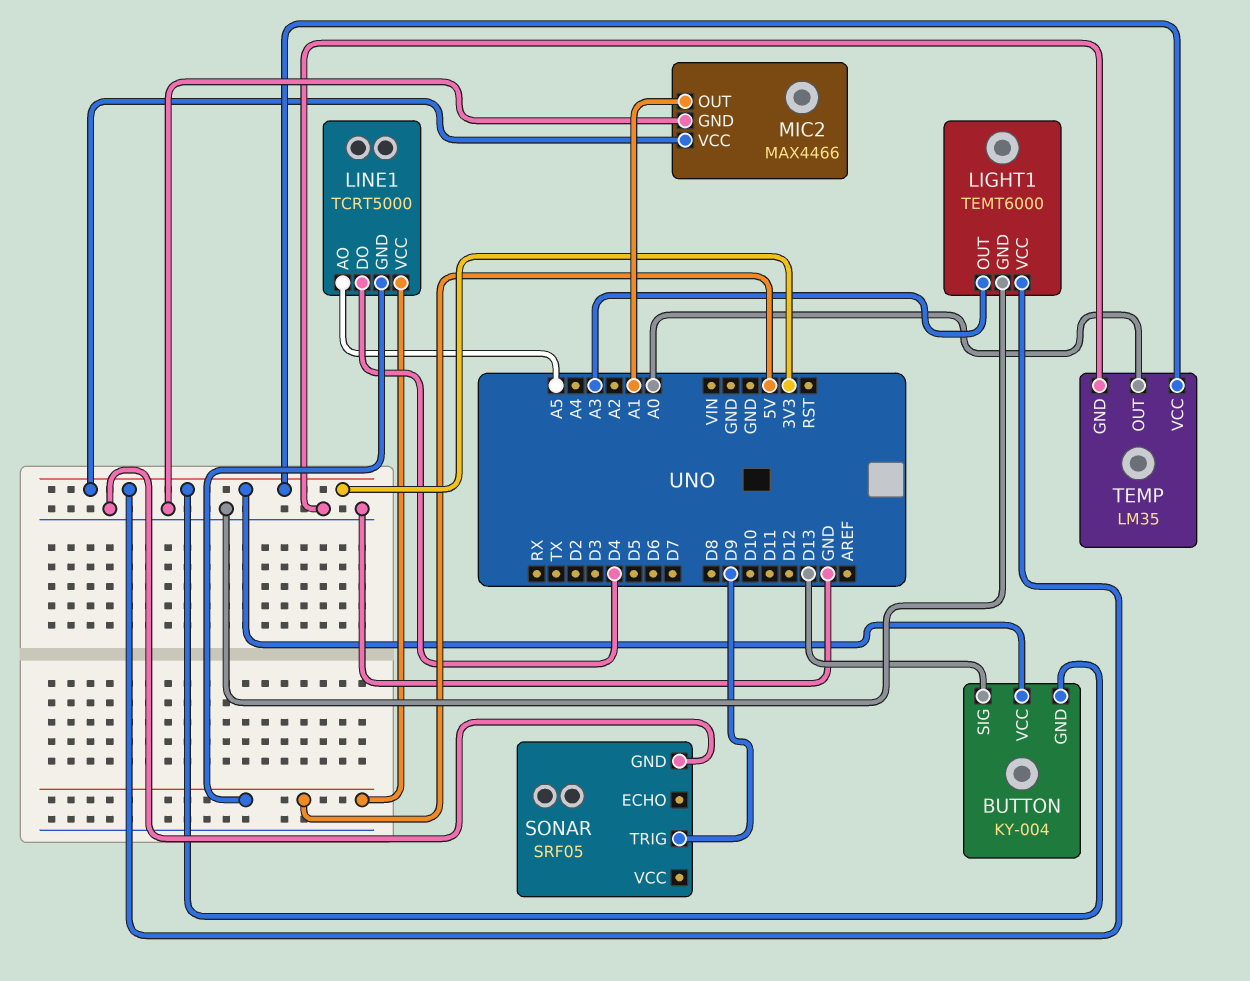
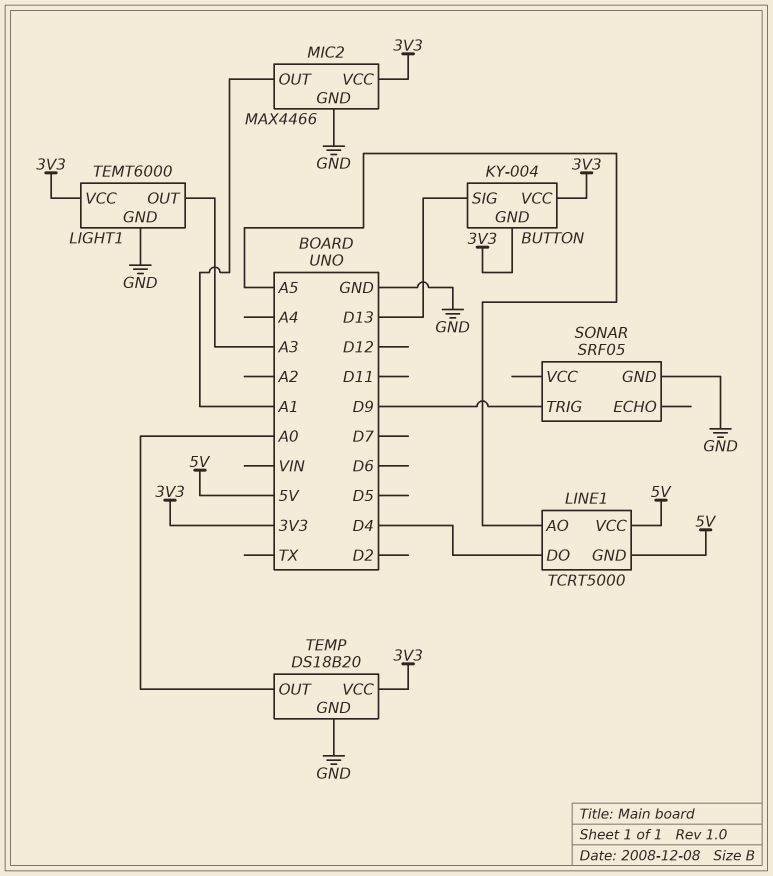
TEMP: LM35 -> DS18B20

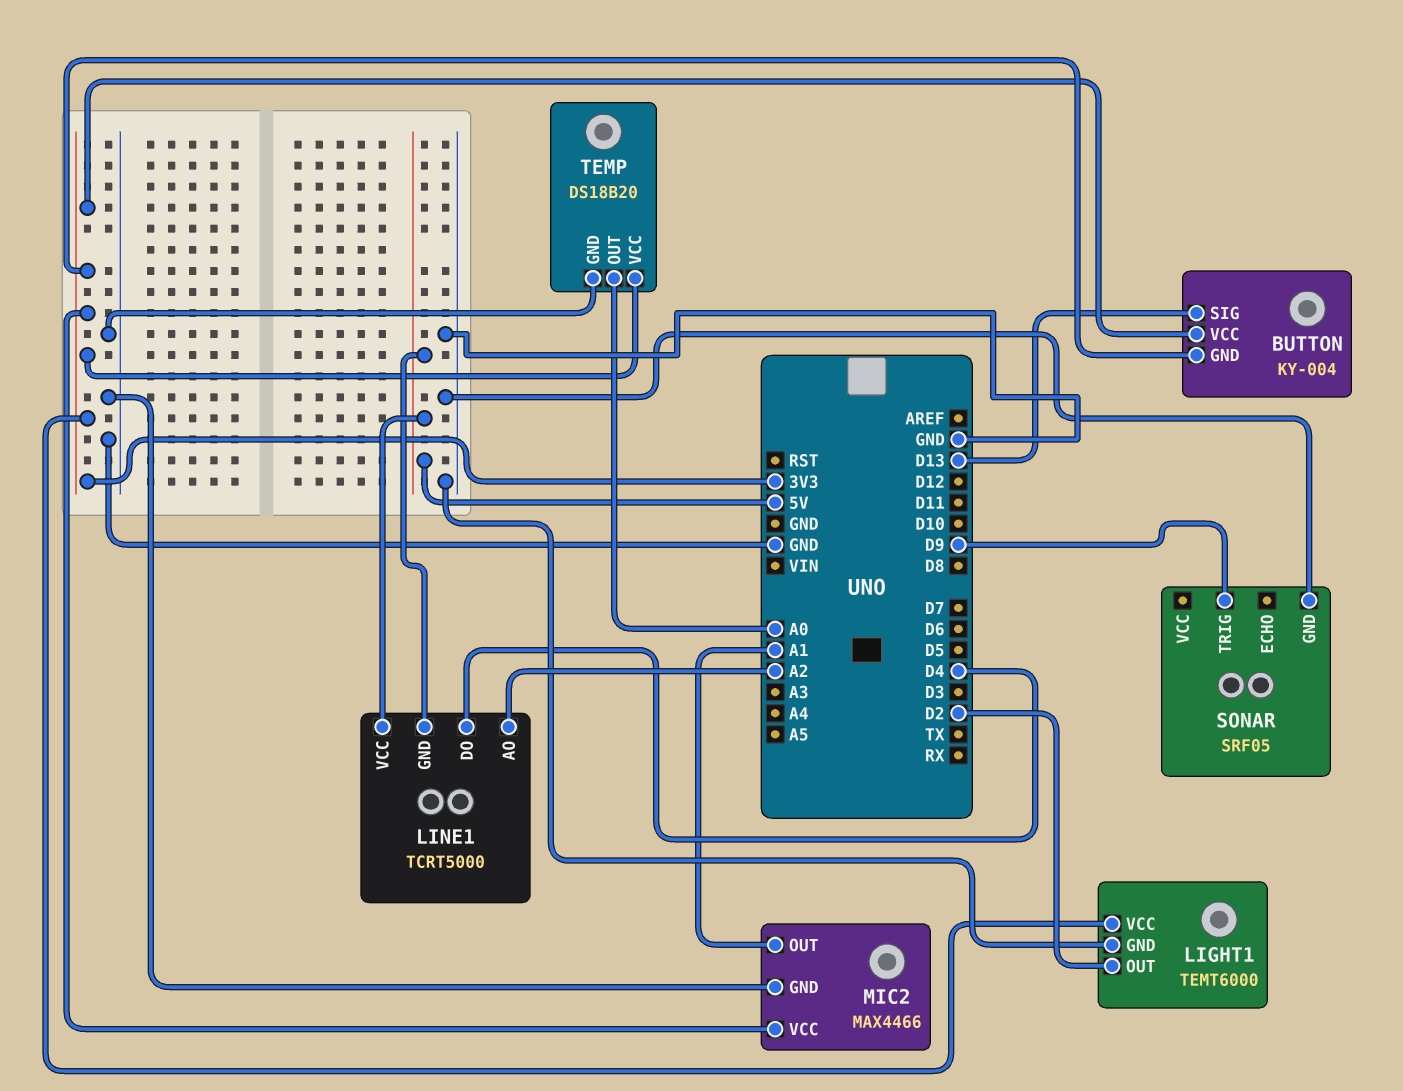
LIGHT1 pin OUT: A3 -> D2
LINE1 pin AO: A5 -> A2

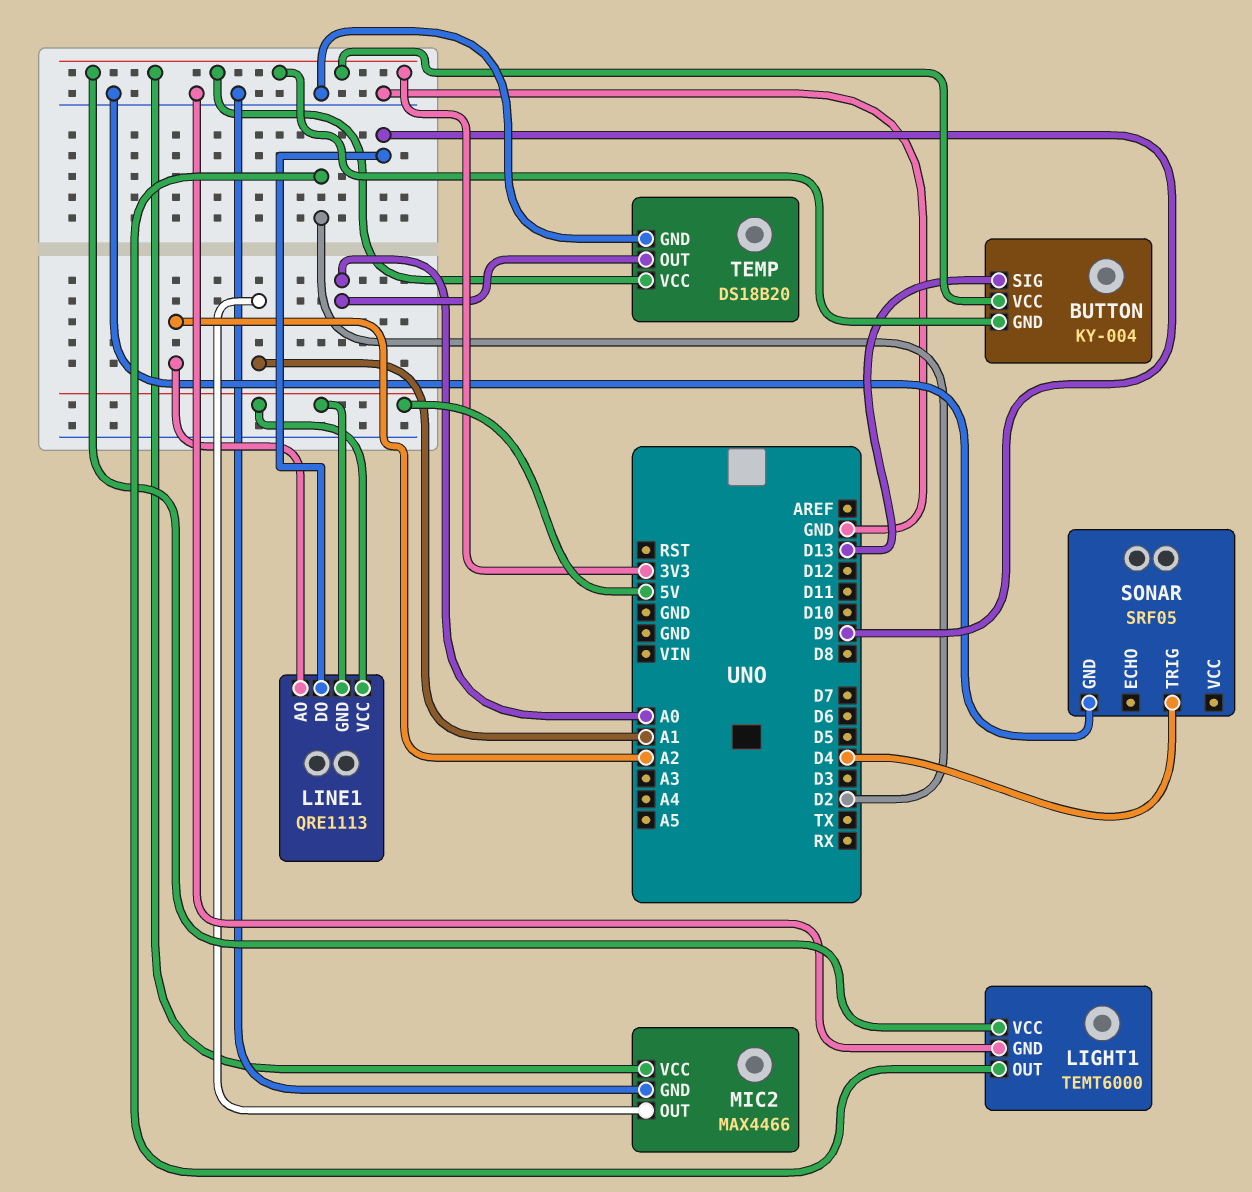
LINE1: TCRT5000 -> QRE1113
LINE1 pin DO: D4 -> D9
SONAR pin TRIG: D9 -> D4

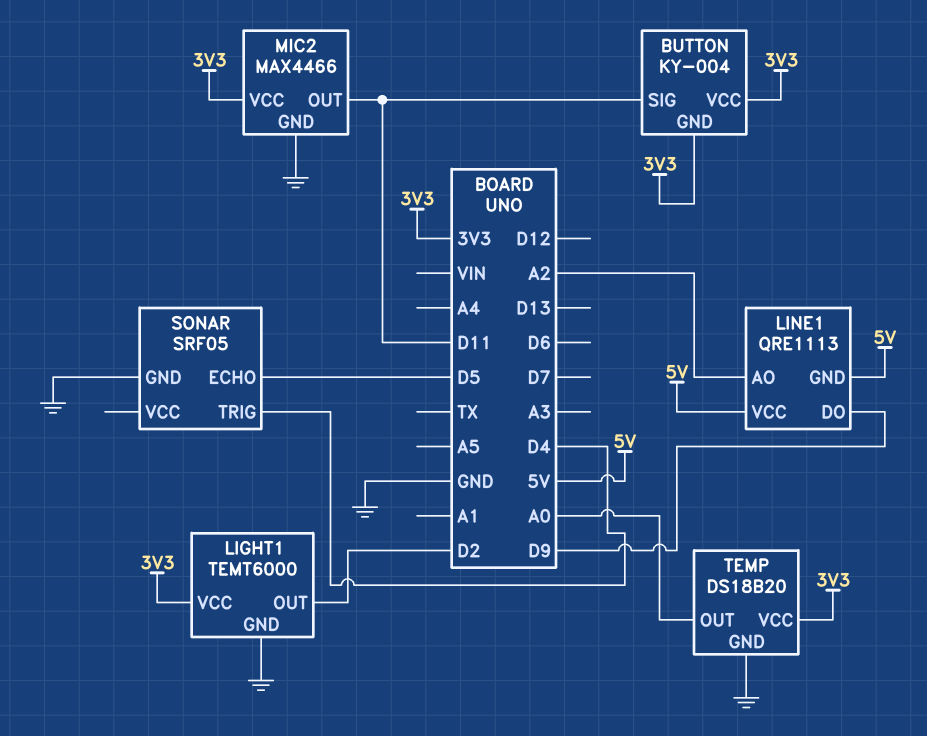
BUTTON pin SIG: D13 -> D11
MIC2 pin OUT: A1 -> D11
SONAR pin ECHO: none -> D5

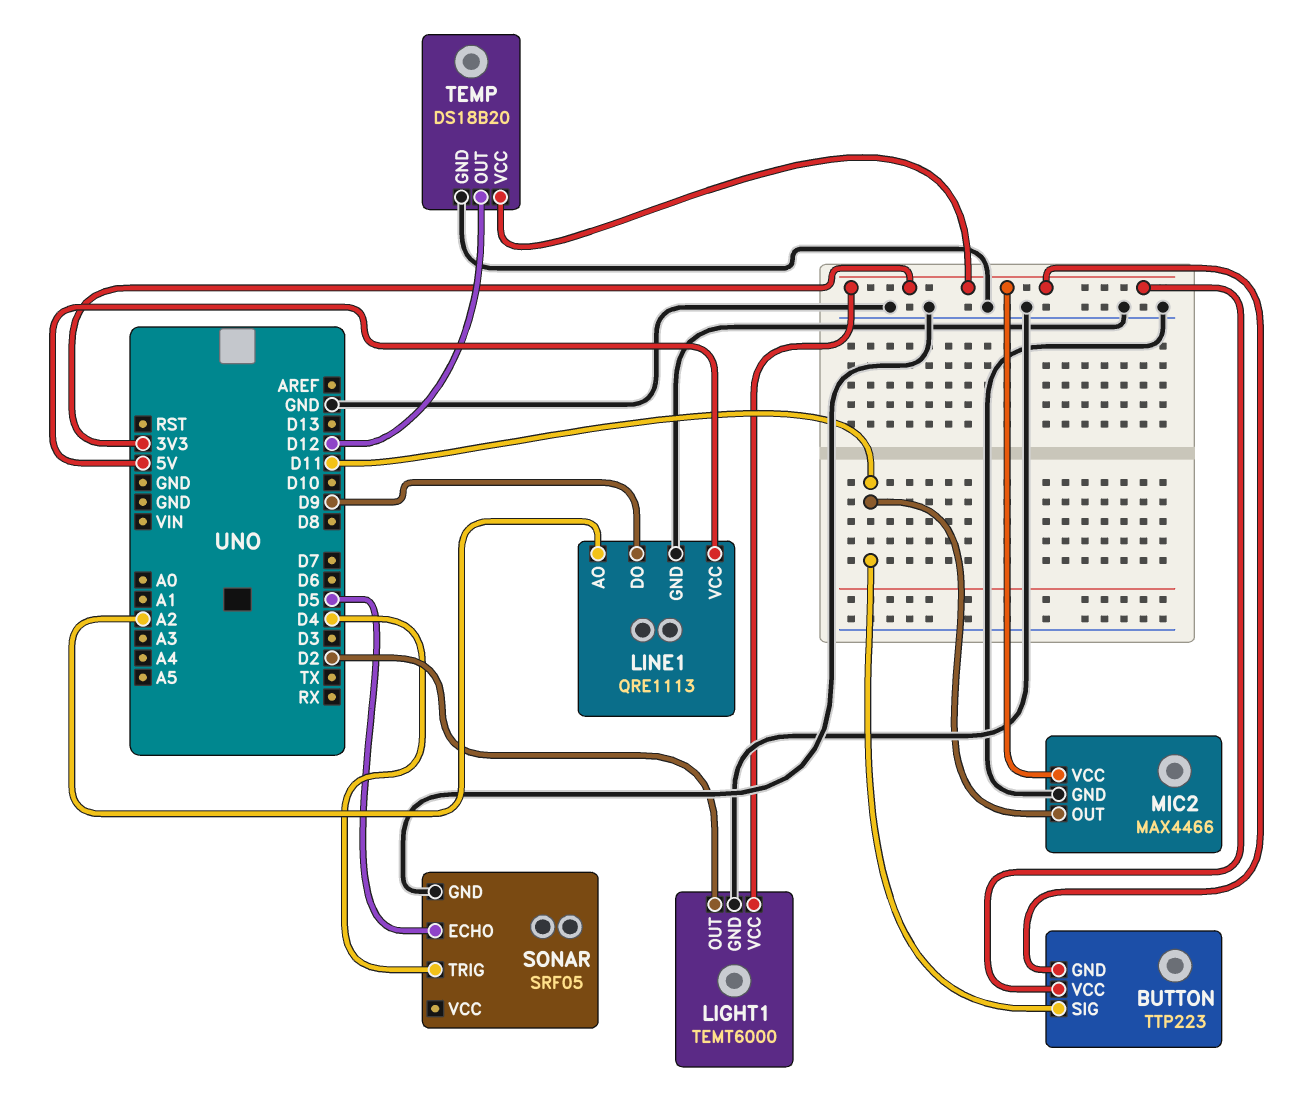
BUTTON: KY-004 -> TTP223
LINE1 pin GND: 5V -> GND
TEMP pin OUT: A0 -> D12

